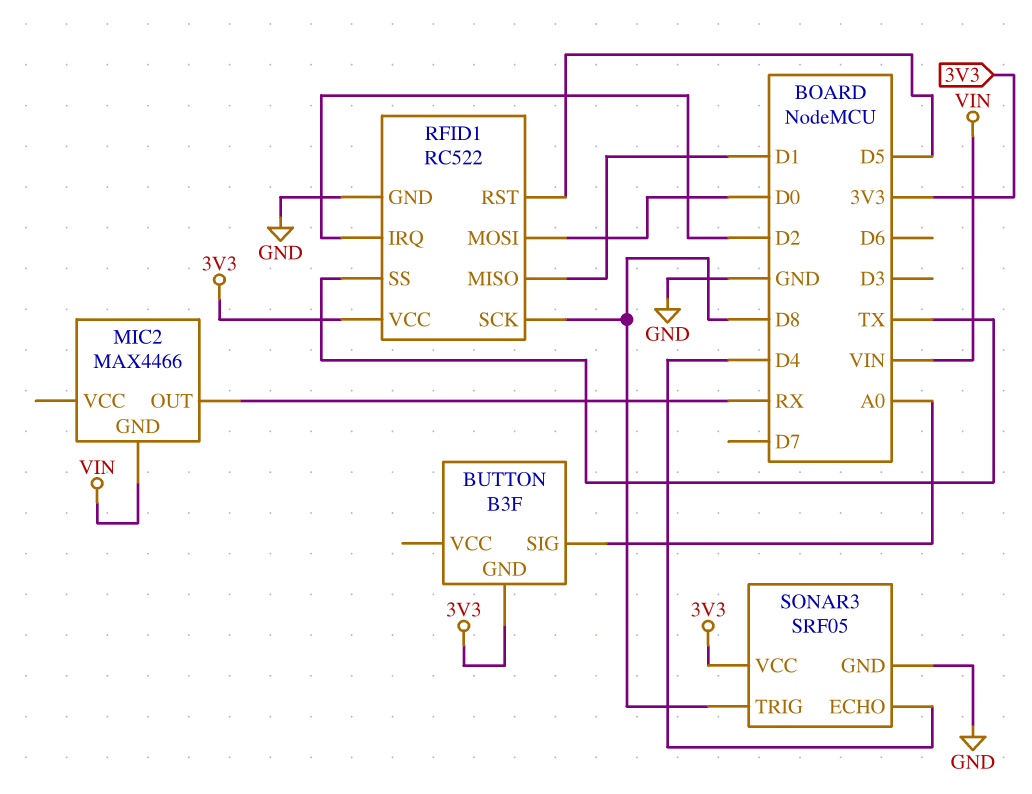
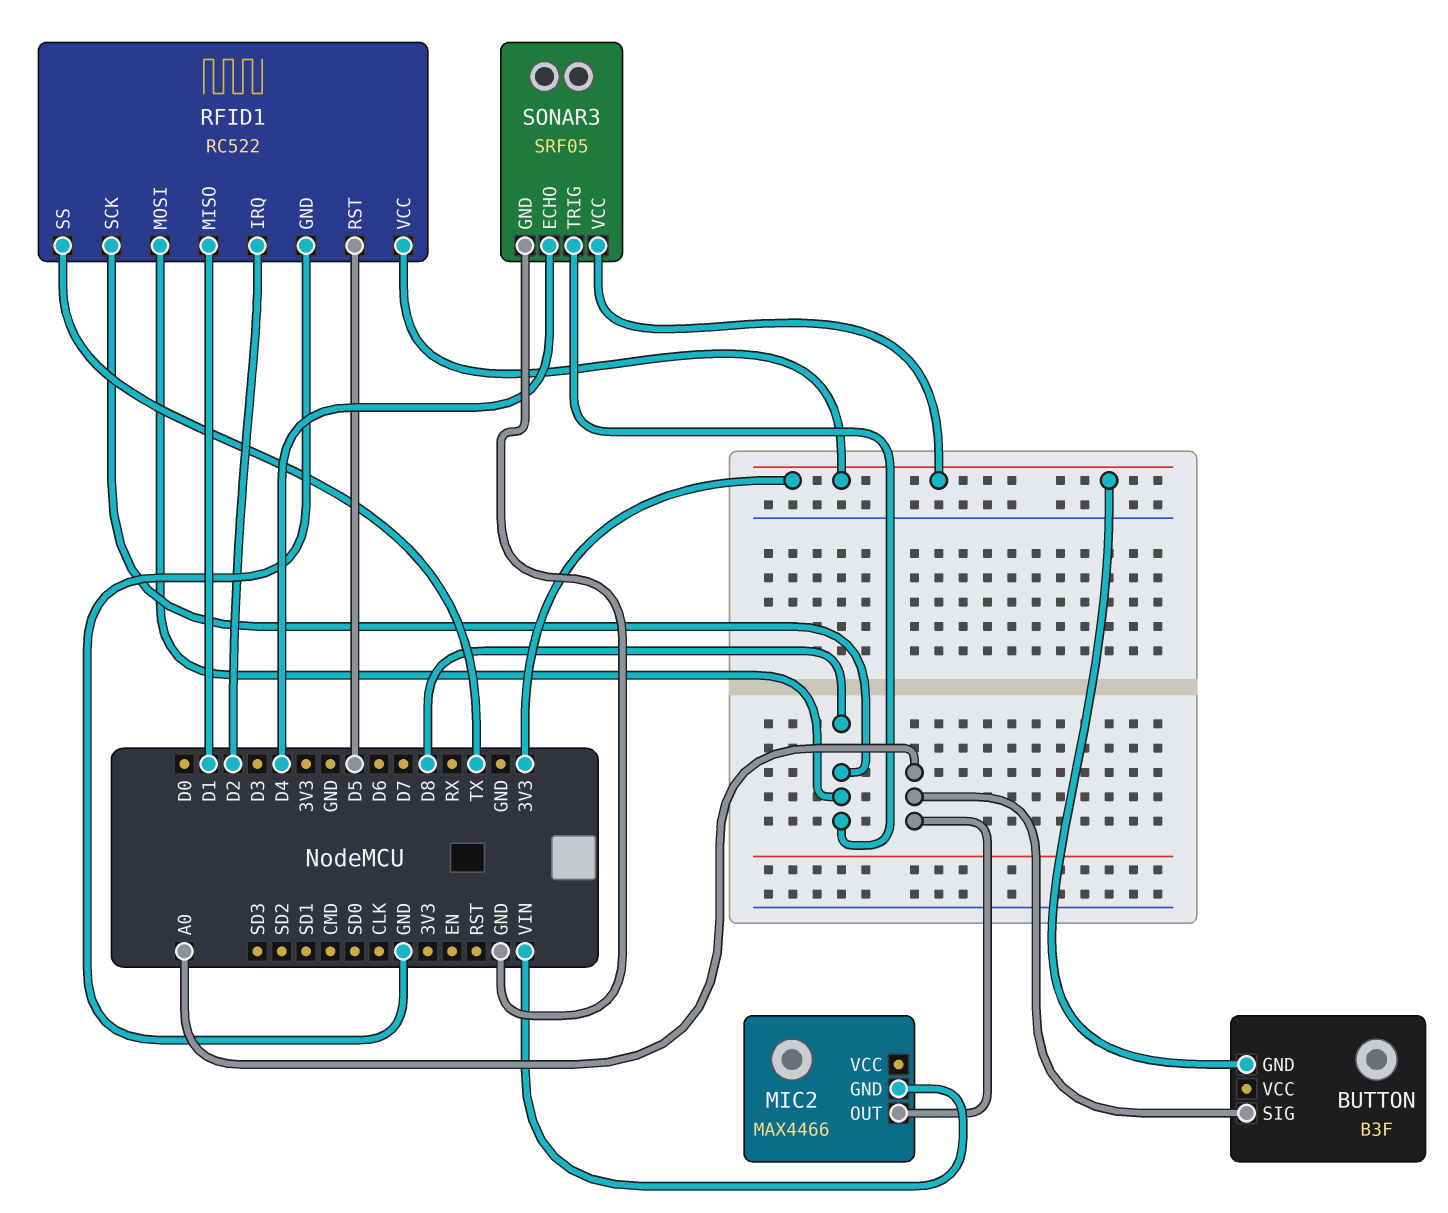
MIC2 pin OUT: RX -> A0
RFID1 pin MOSI: D0 -> D8

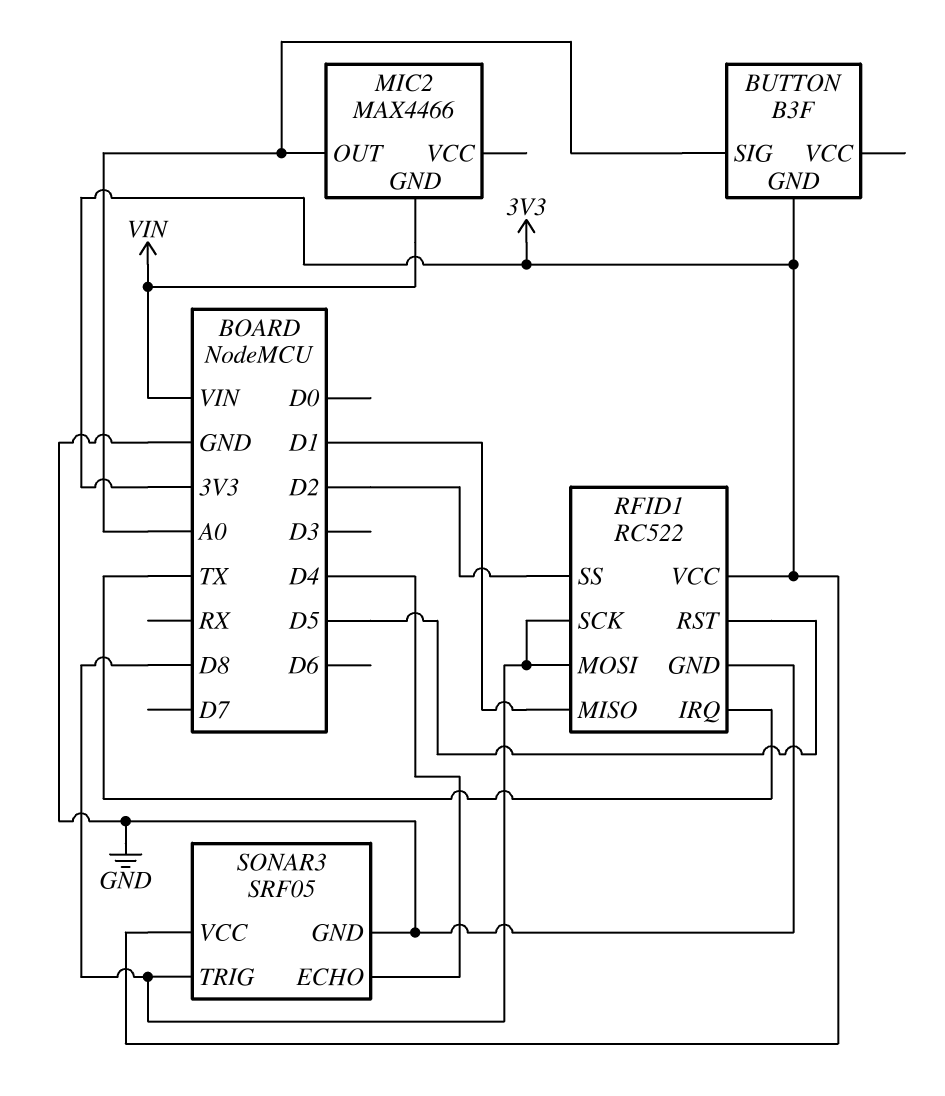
RFID1 pin IRQ: D2 -> TX
RFID1 pin SS: TX -> D2

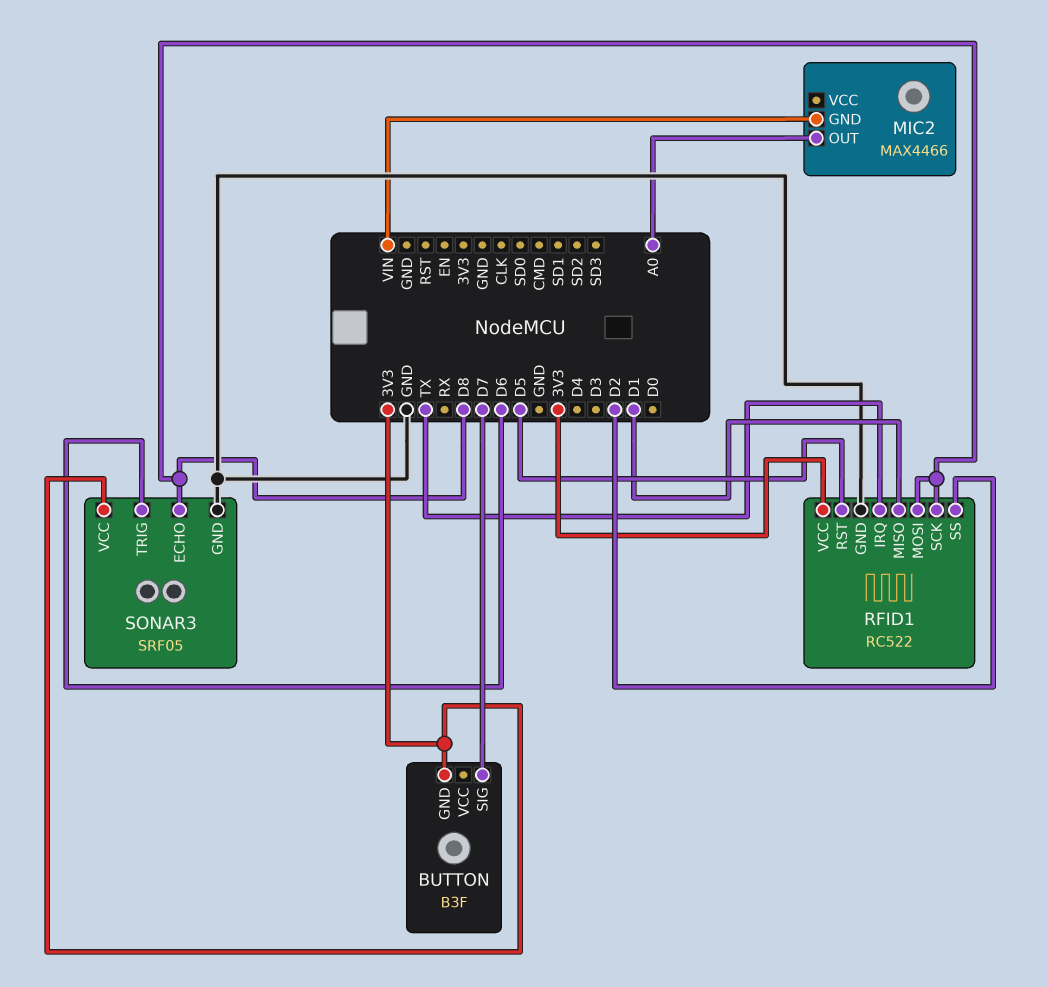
BUTTON pin SIG: A0 -> D7
SONAR3 pin ECHO: D4 -> D8
SONAR3 pin TRIG: D8 -> D6

